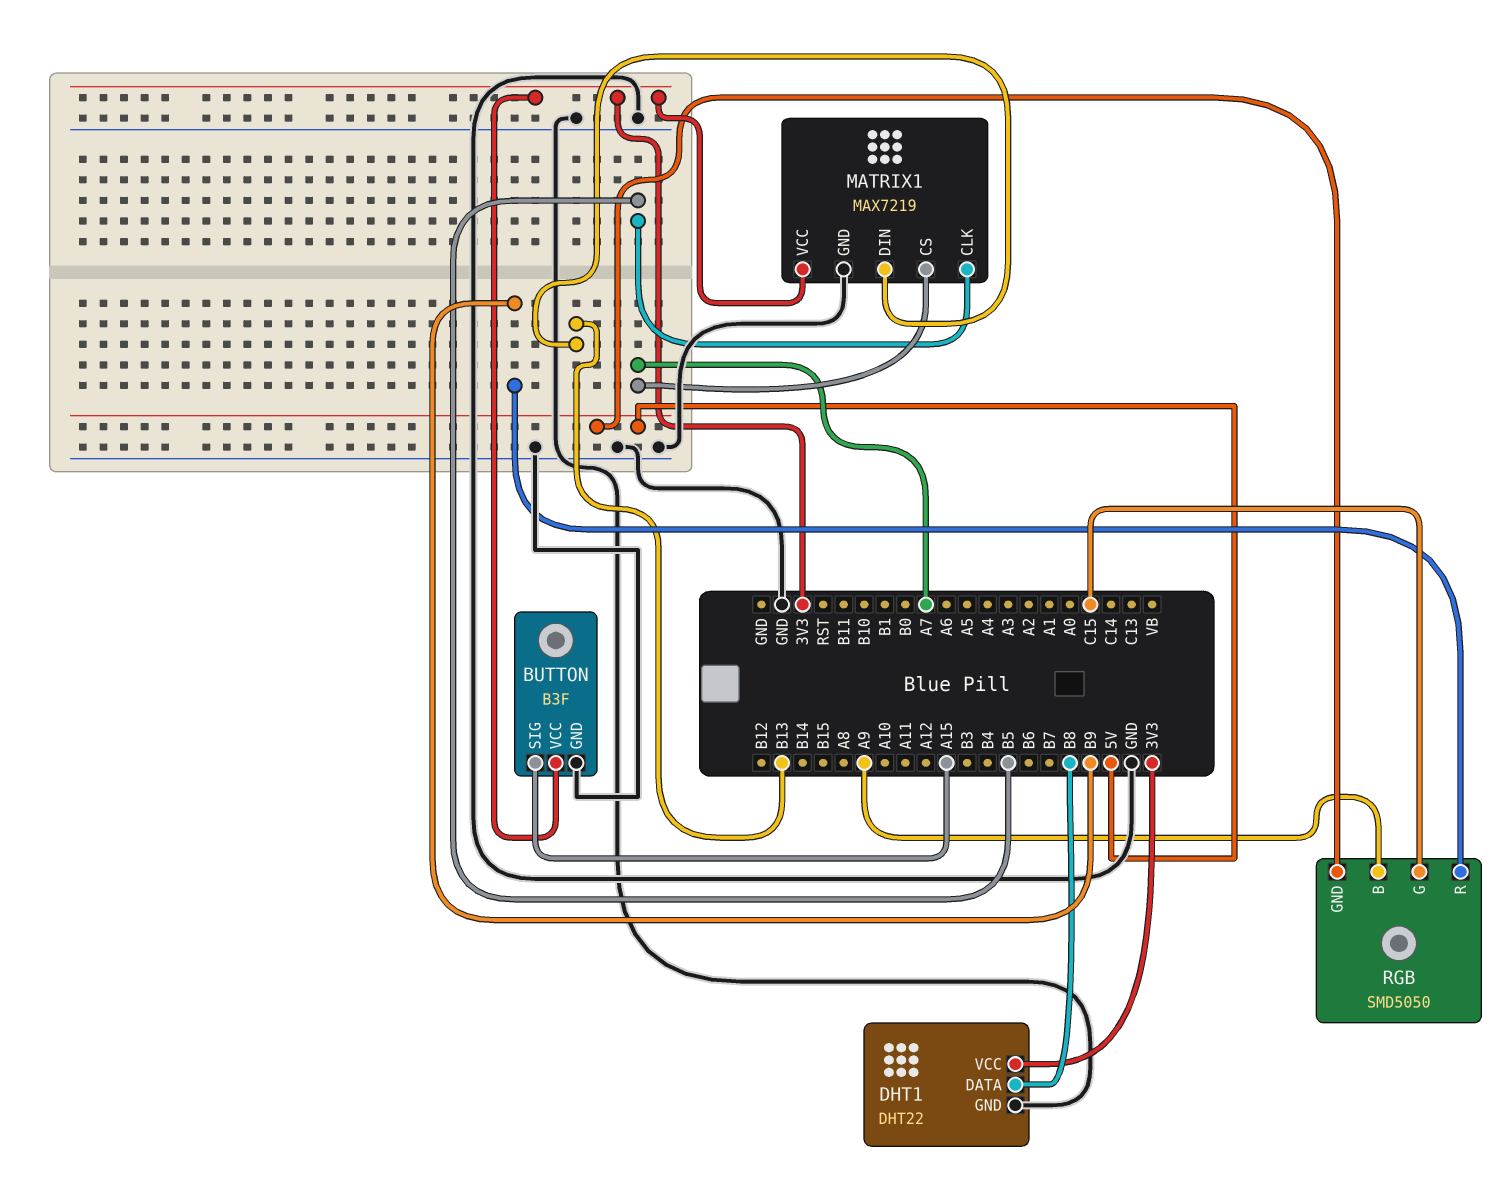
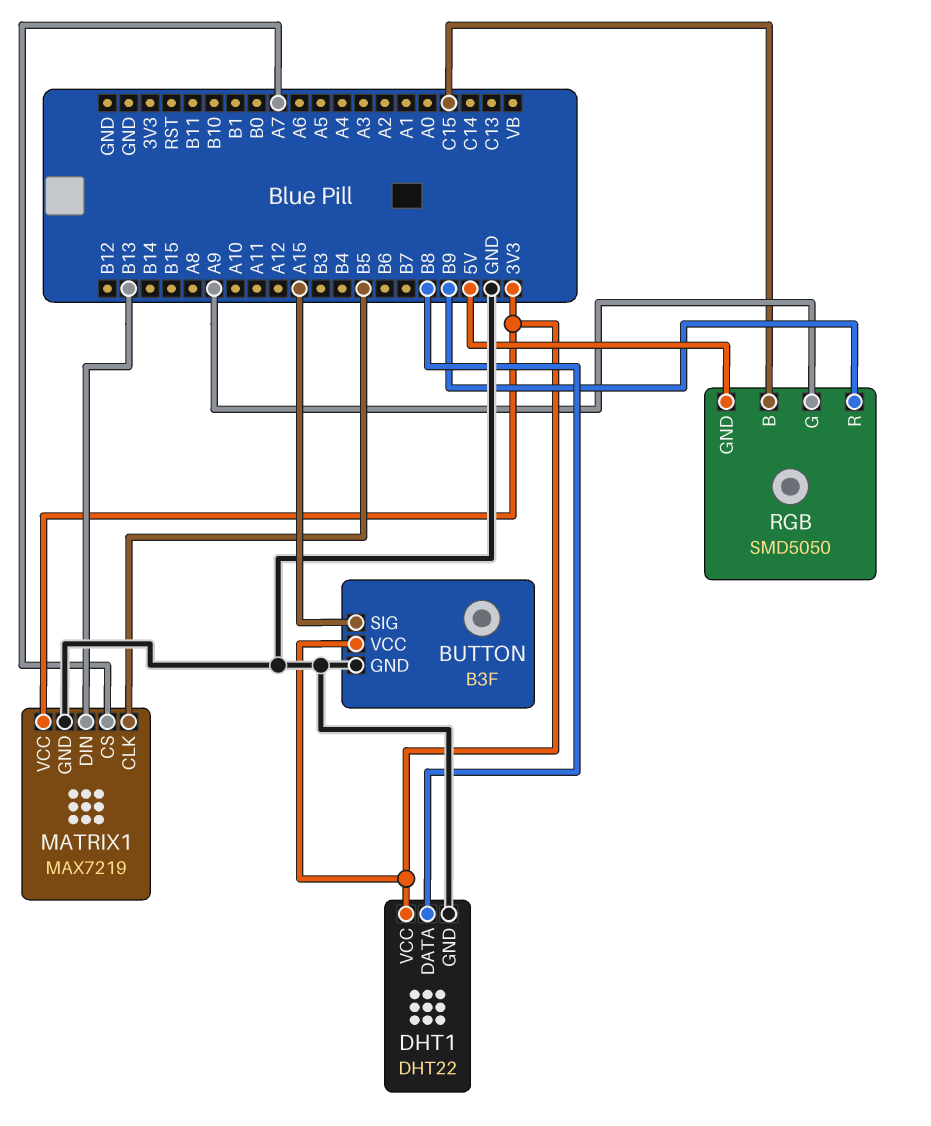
RGB pin B: A9 -> C15
RGB pin G: C15 -> A9

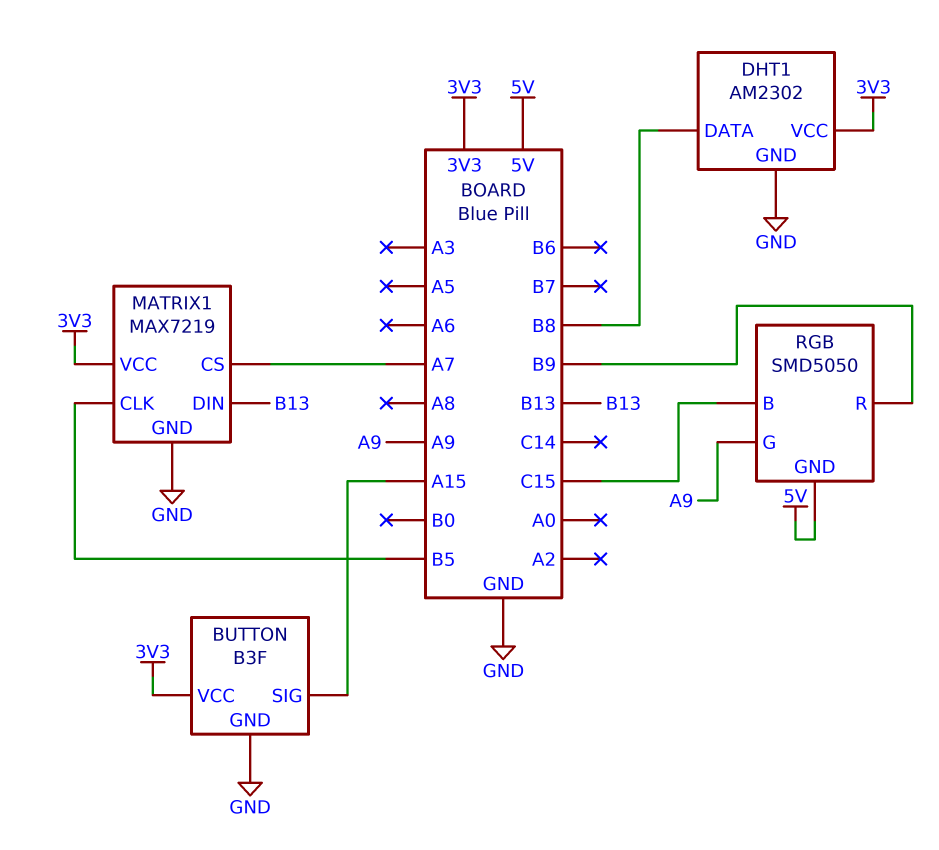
DHT1: DHT22 -> AM2302

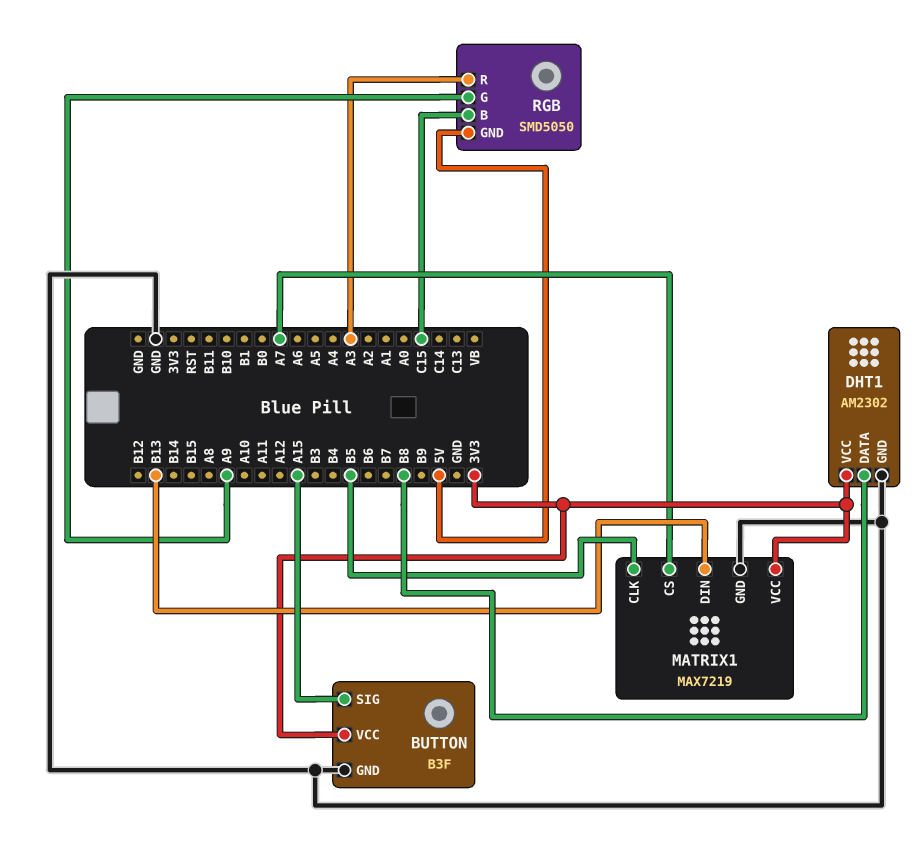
RGB pin R: B9 -> A3

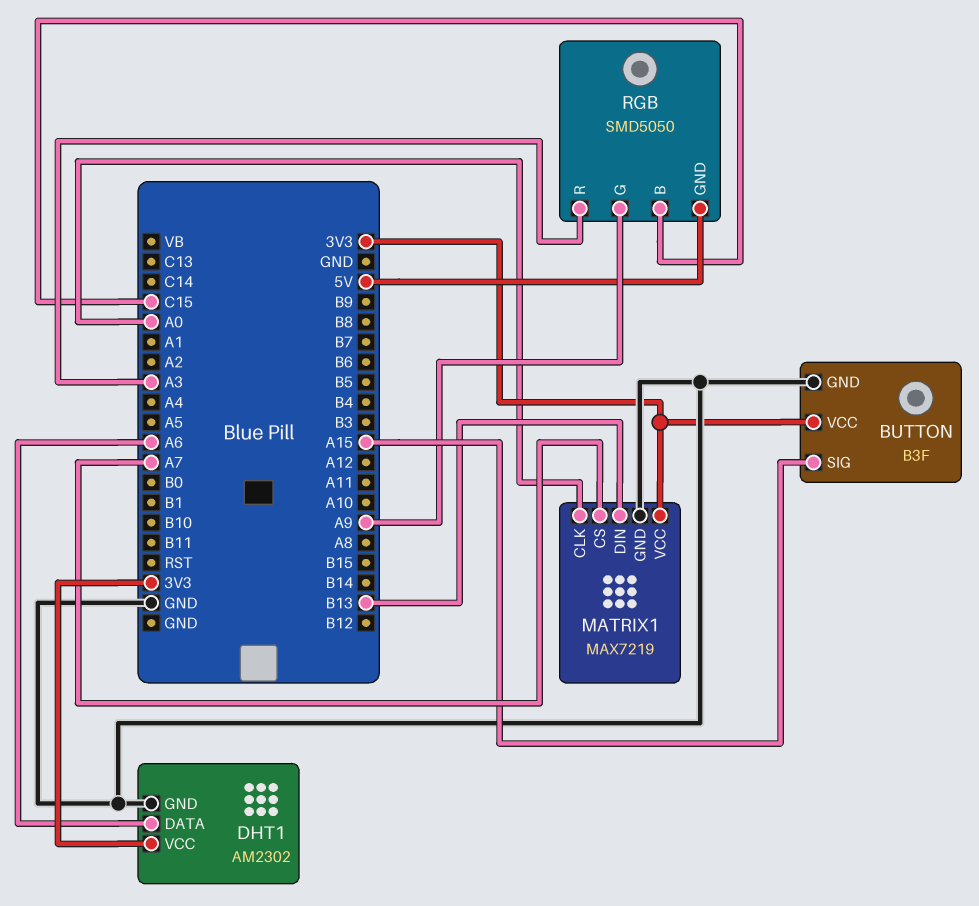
DHT1 pin DATA: B8 -> A6
MATRIX1 pin CLK: B5 -> A0

